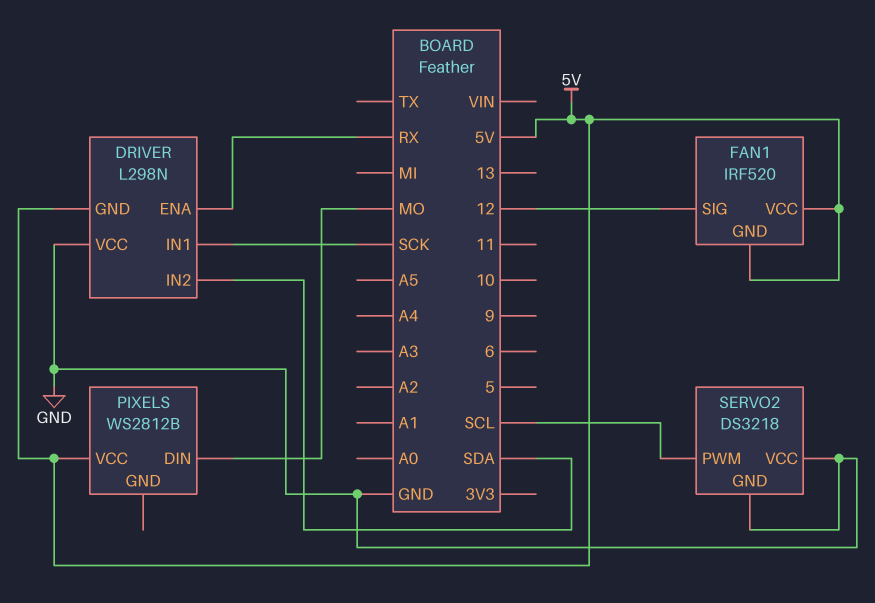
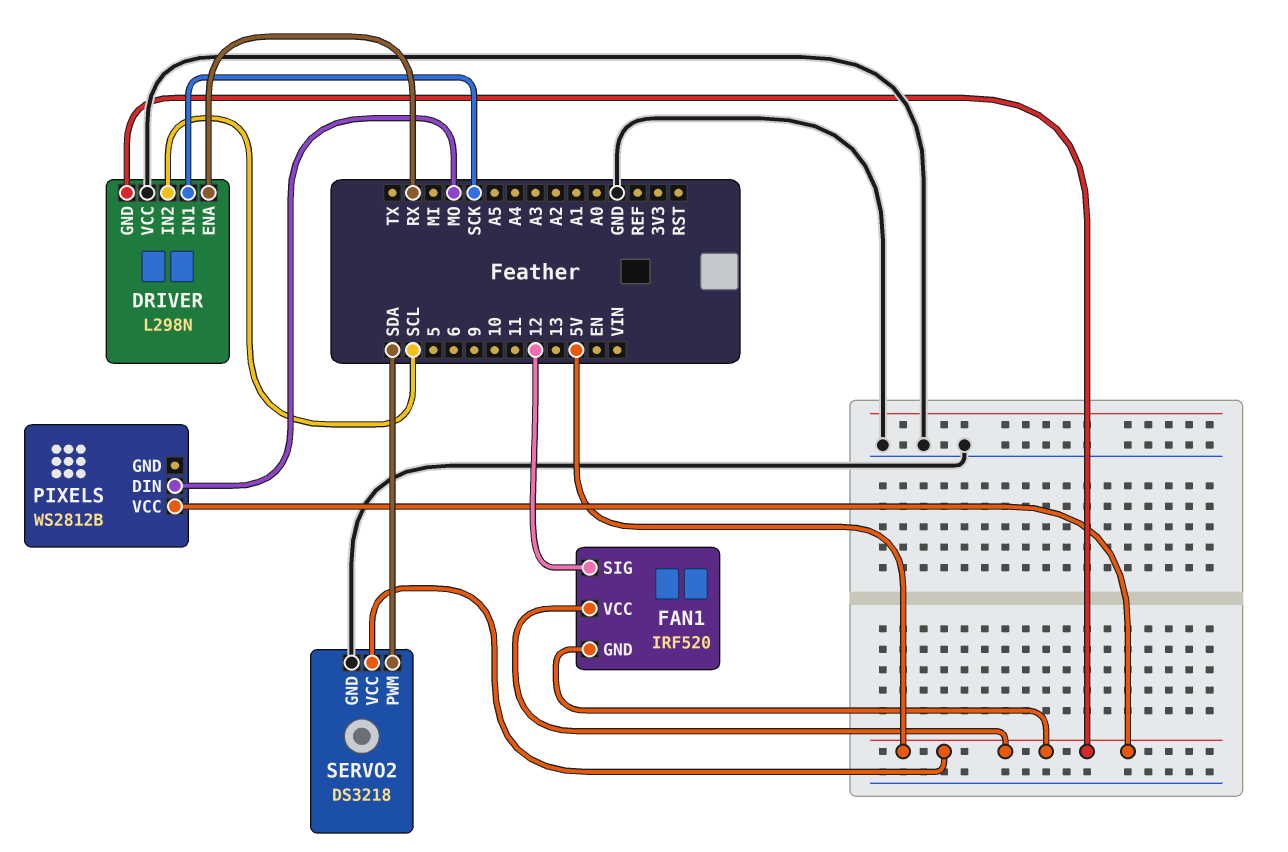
DRIVER pin IN2: SDA -> SCL
SERVO2 pin PWM: SCL -> SDA
SERVO2 pin VCC: GND -> 5V

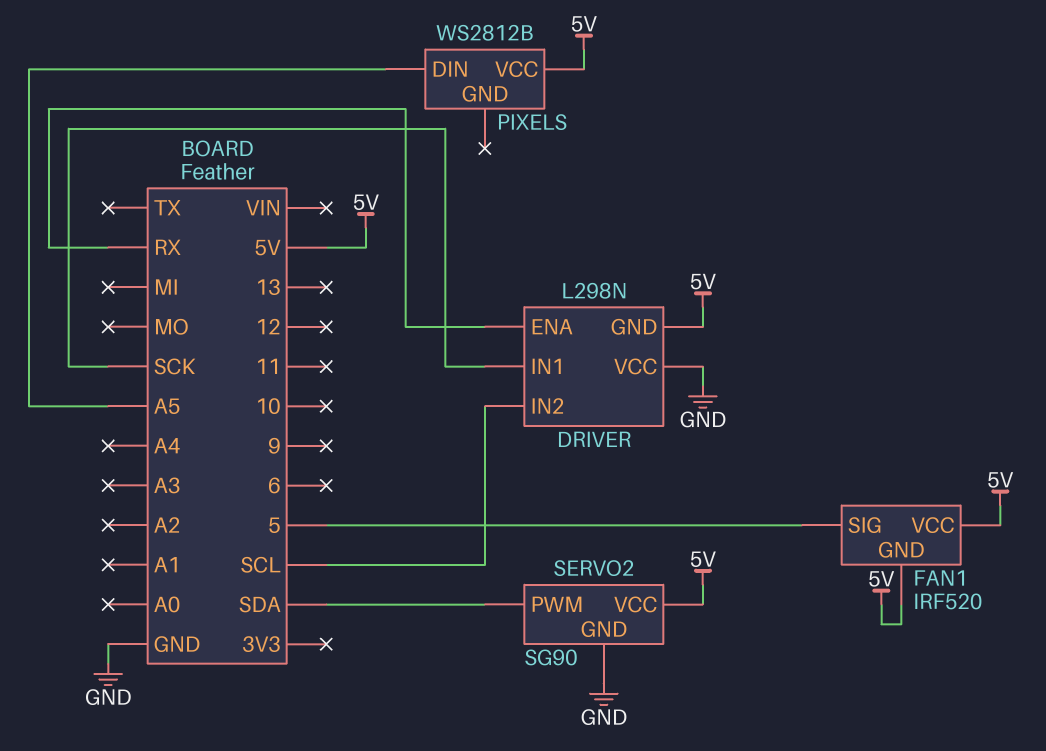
FAN1 pin SIG: 12 -> 5
PIXELS pin DIN: MO -> A5
SERVO2: DS3218 -> SG90

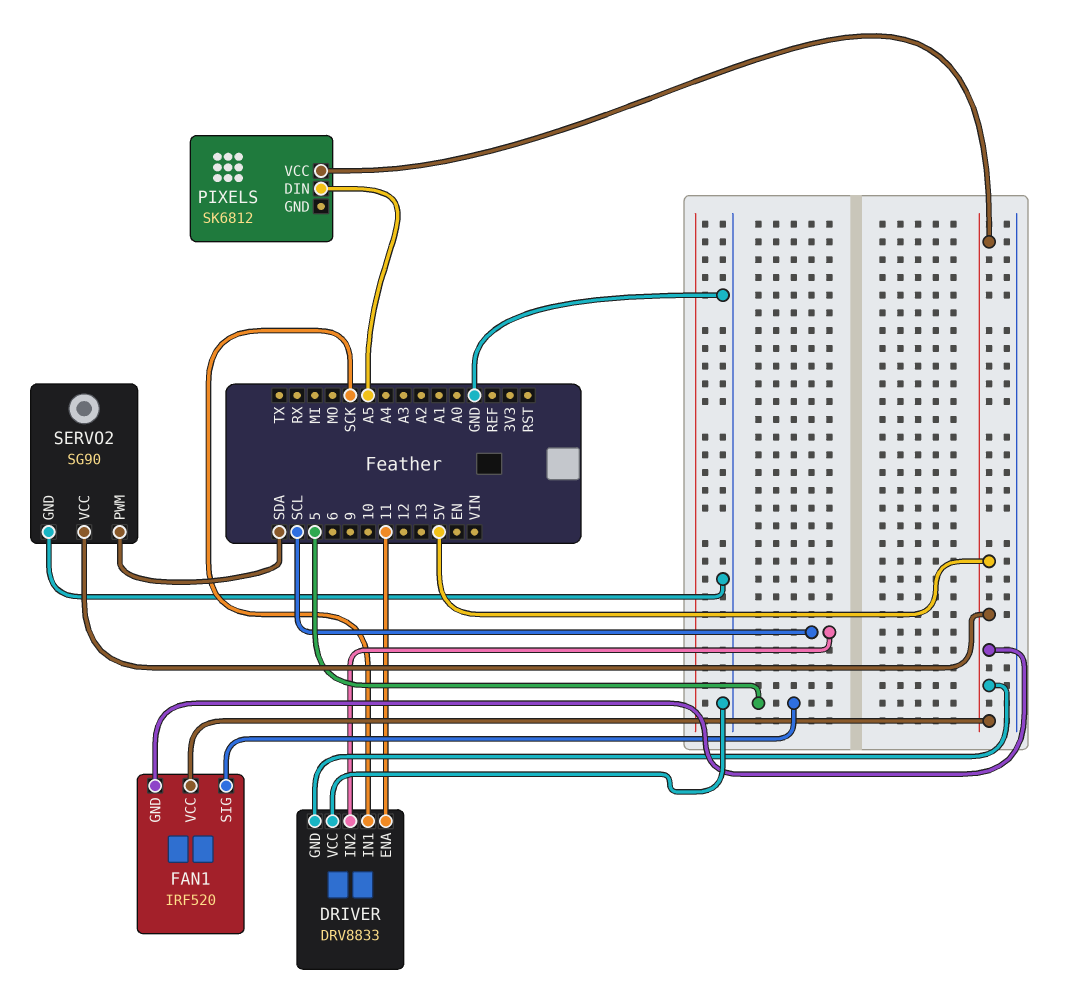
DRIVER: L298N -> DRV8833
DRIVER pin ENA: RX -> 11
PIXELS: WS2812B -> SK6812

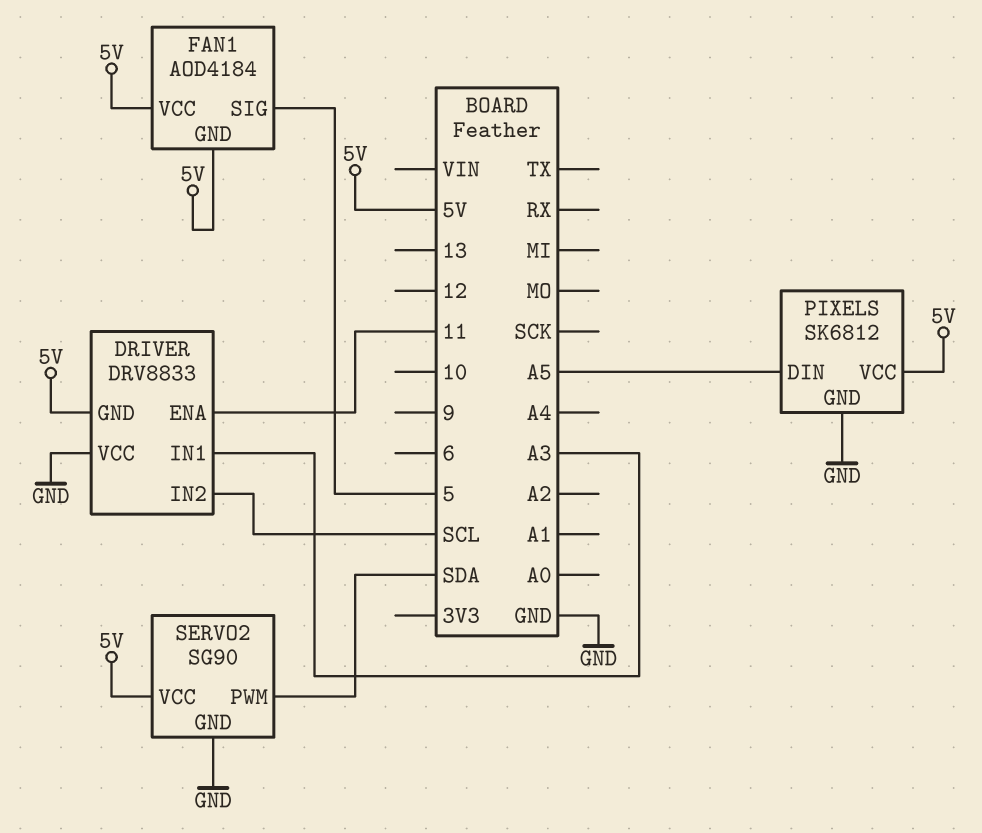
DRIVER pin IN1: SCK -> A3
FAN1: IRF520 -> AOD4184
PIXELS pin GND: none -> GND

